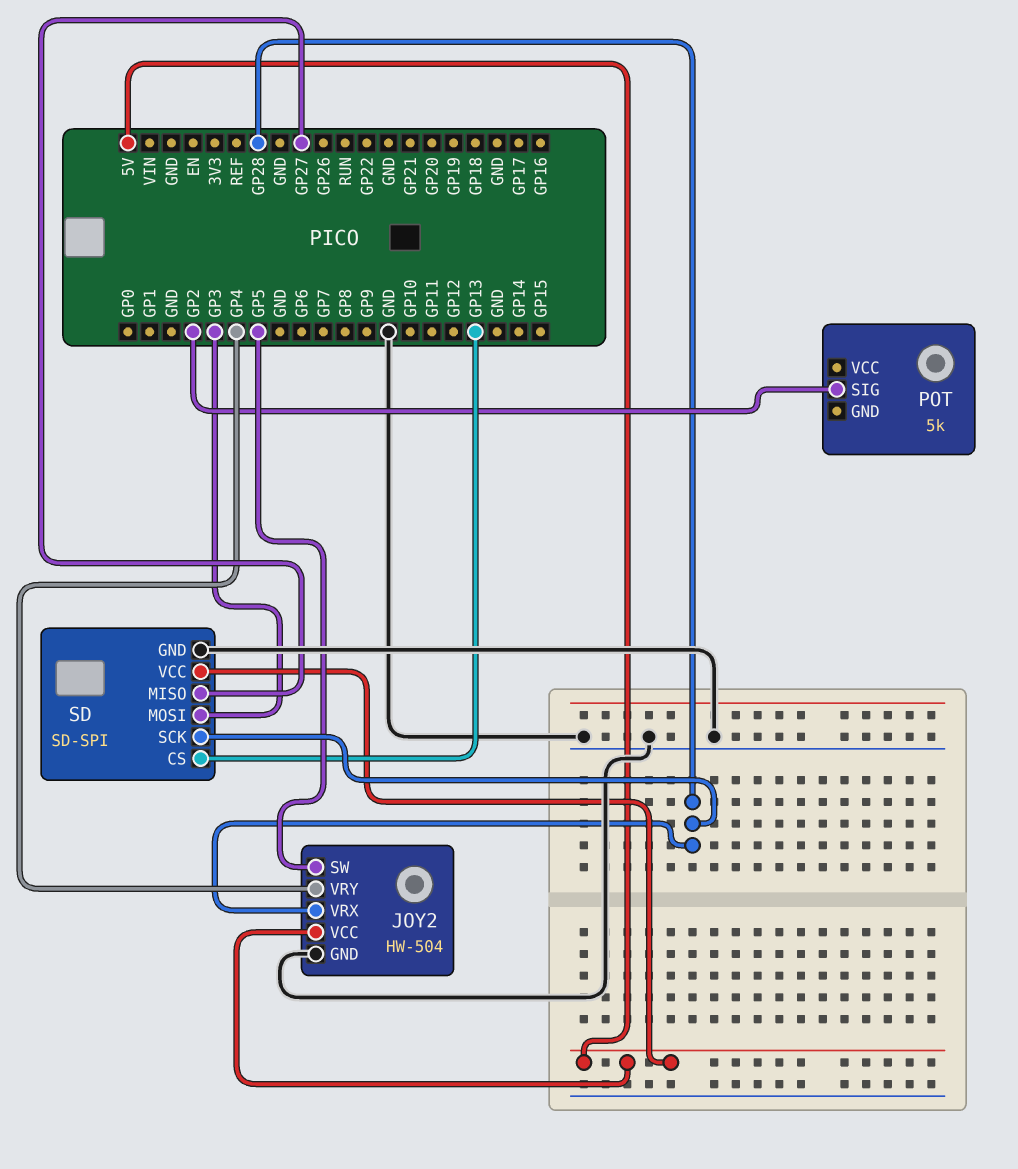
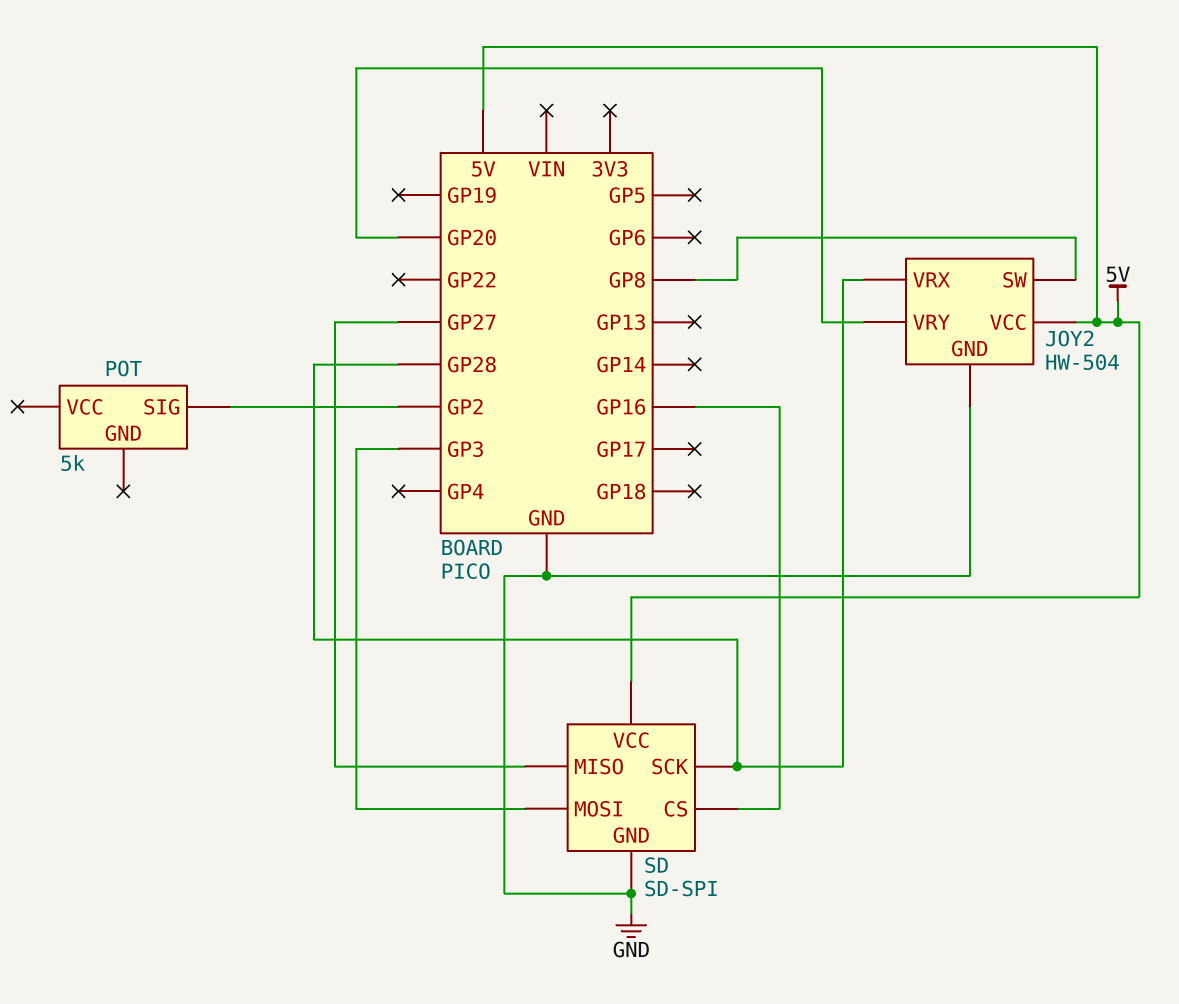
JOY2 pin SW: GP5 -> GP8
JOY2 pin VRY: GP4 -> GP20
SD pin CS: GP13 -> GP16

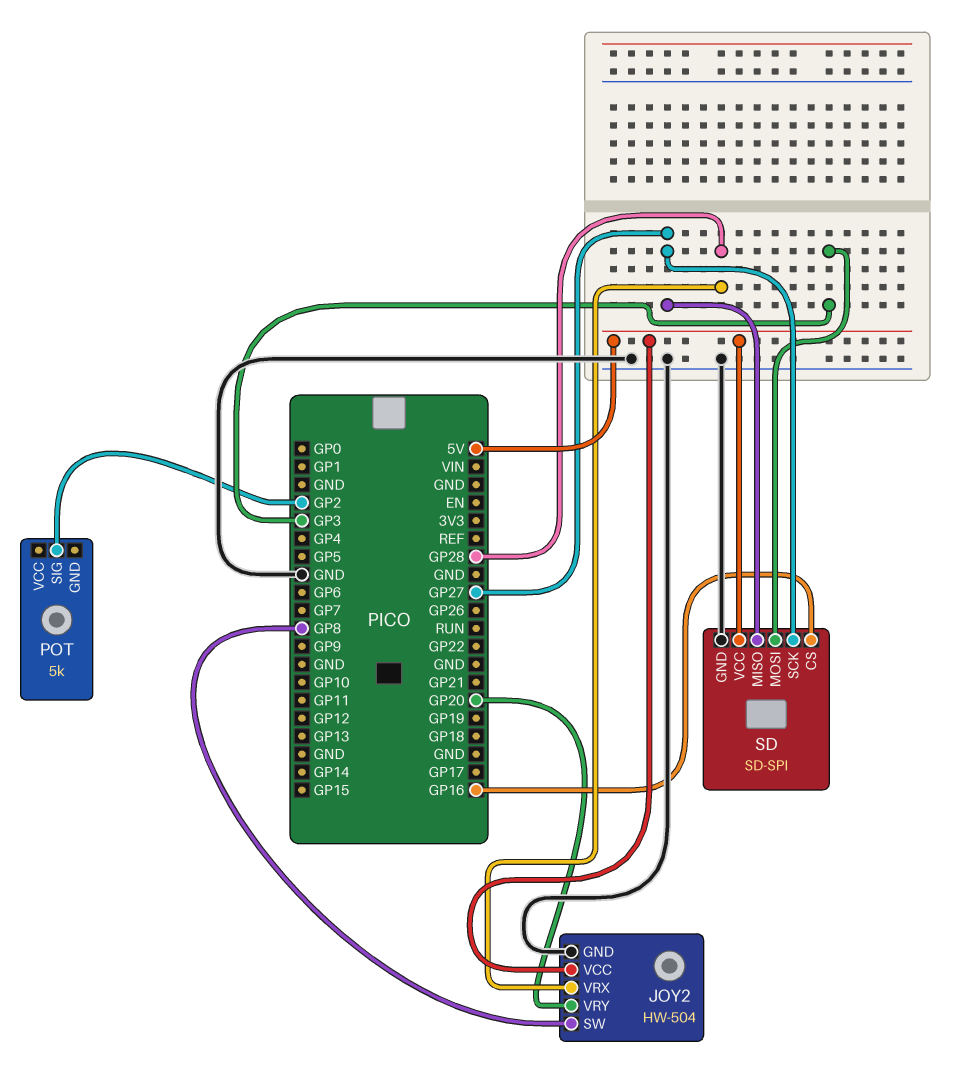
SD pin SCK: GP28 -> GP27

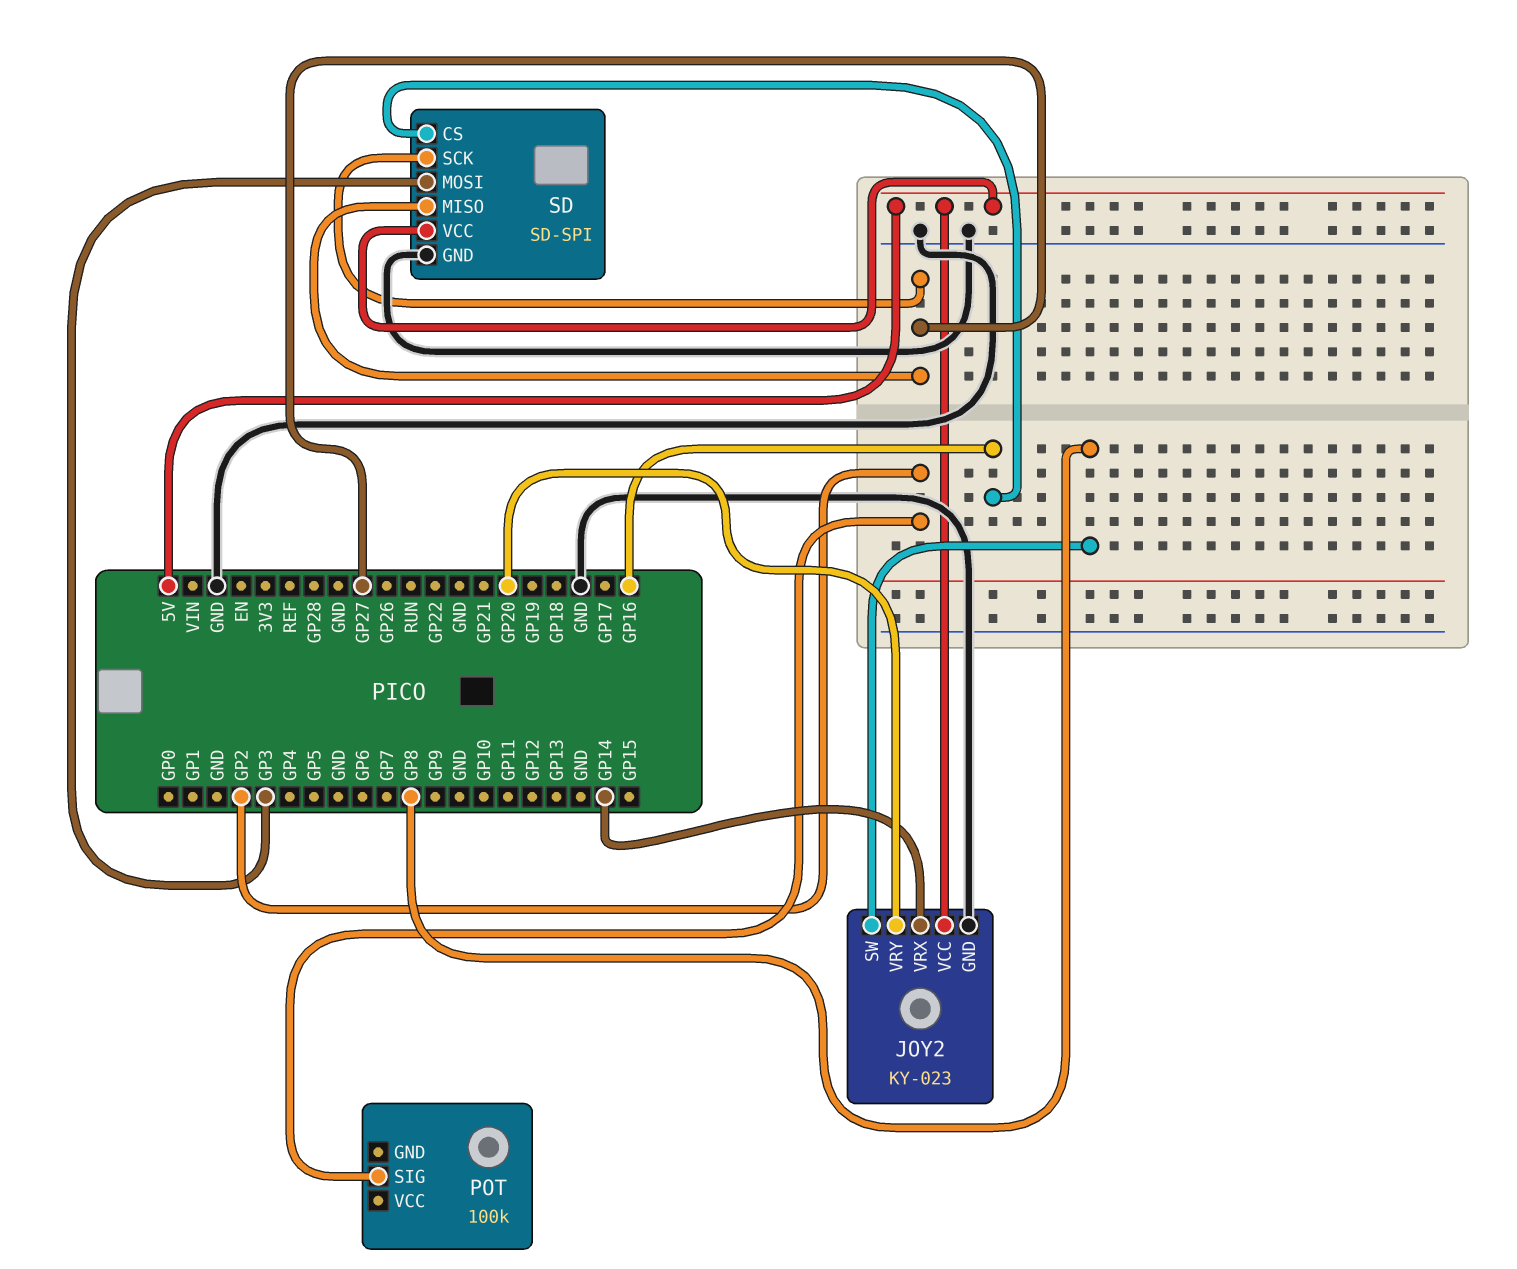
JOY2: HW-504 -> KY-023
JOY2 pin VRX: GP28 -> GP14
POT: 5k -> 100k

